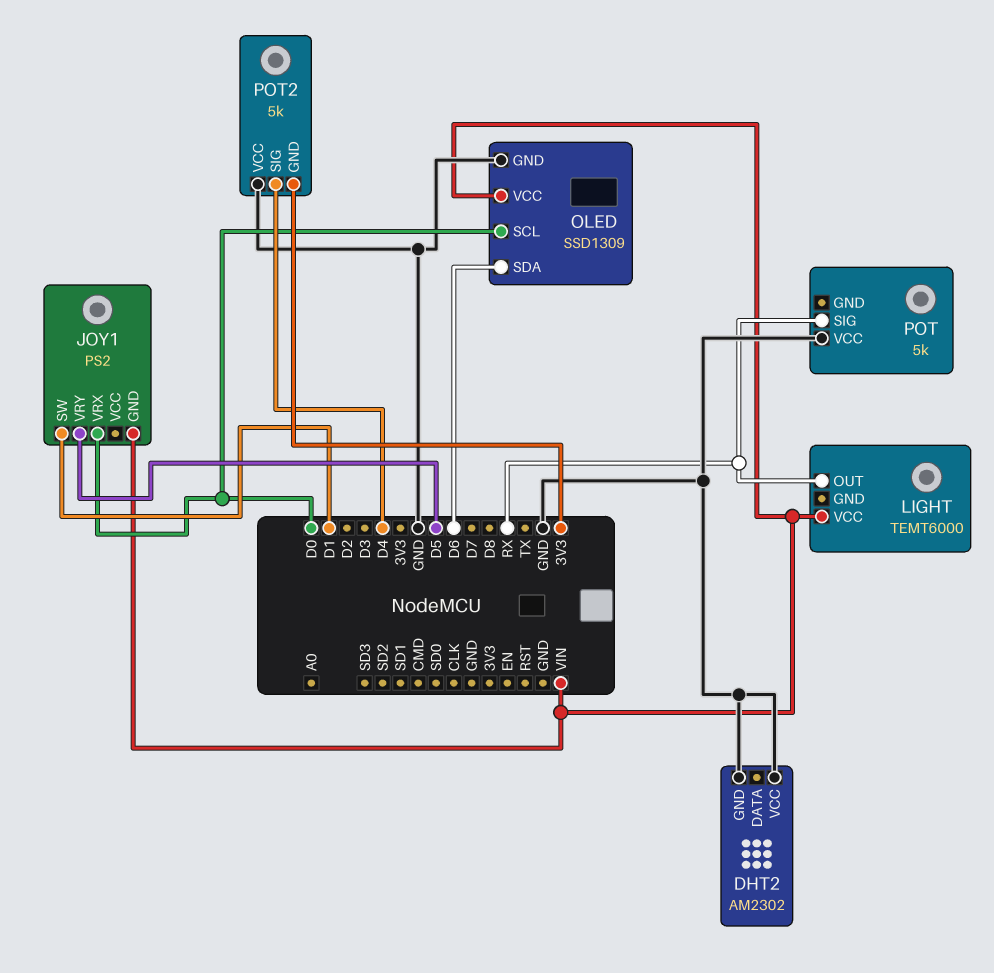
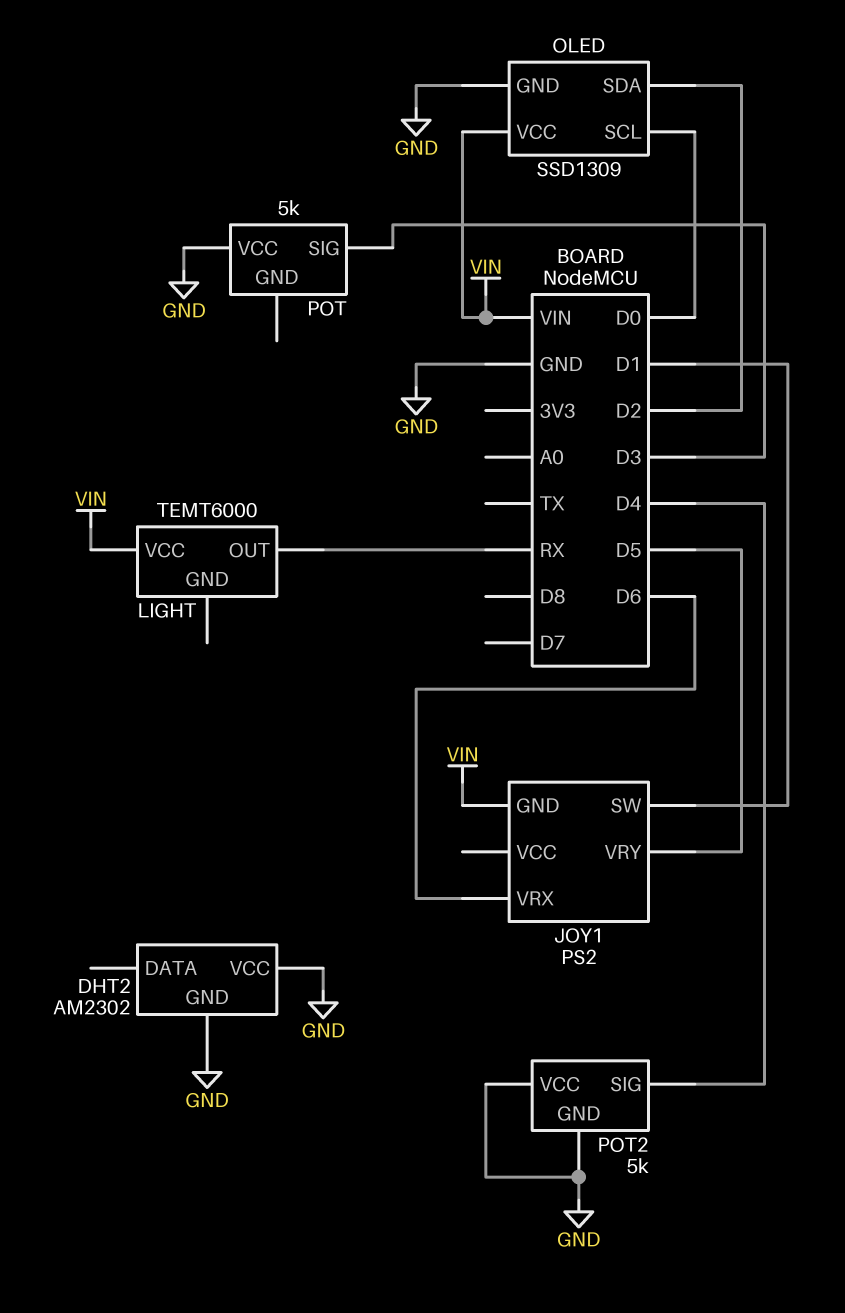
JOY1 pin VRX: D0 -> D6
OLED pin SDA: D6 -> D2
POT pin SIG: RX -> D3
POT2 pin GND: 3V3 -> GND

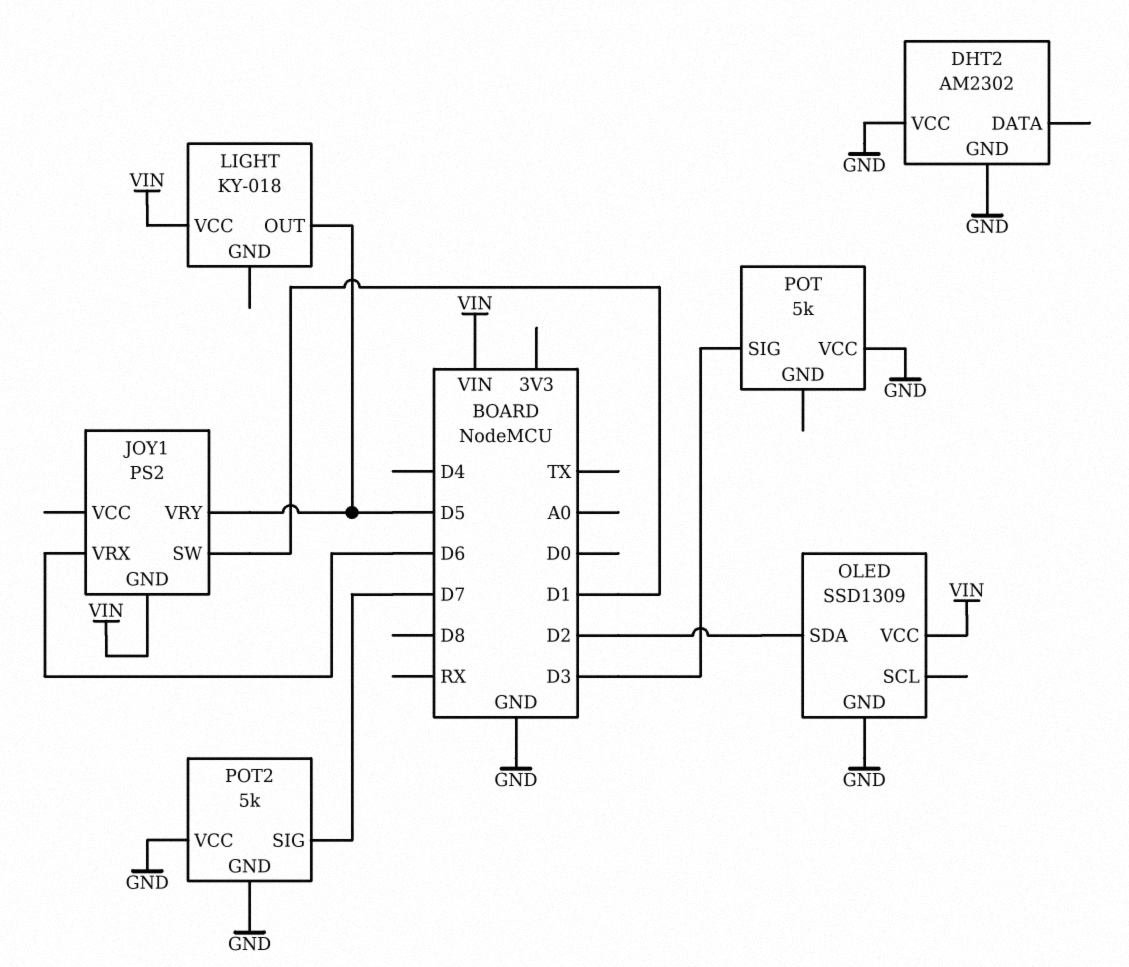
LIGHT: TEMT6000 -> KY-018
LIGHT pin OUT: RX -> D5
OLED pin SCL: D0 -> none
POT2 pin SIG: D4 -> D7

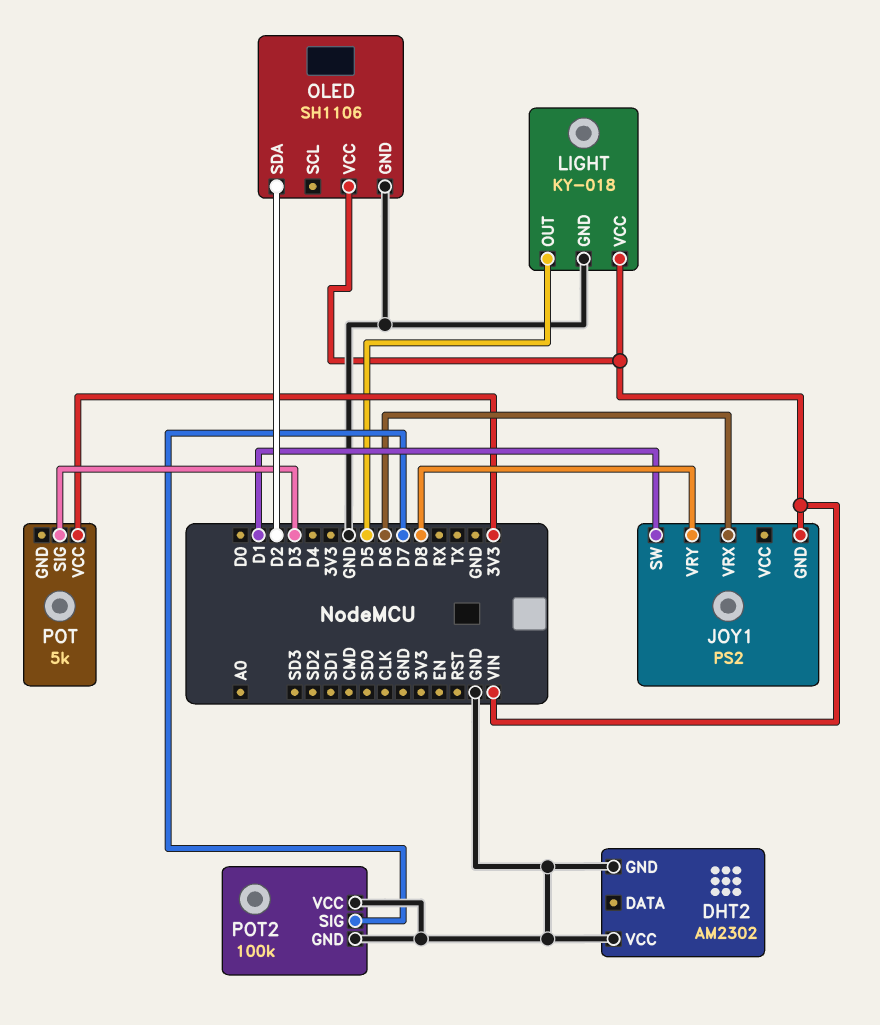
JOY1 pin VRY: D5 -> D8
LIGHT pin GND: none -> GND
OLED: SSD1309 -> SH1106
POT pin VCC: GND -> 3V3
POT2: 5k -> 100k

